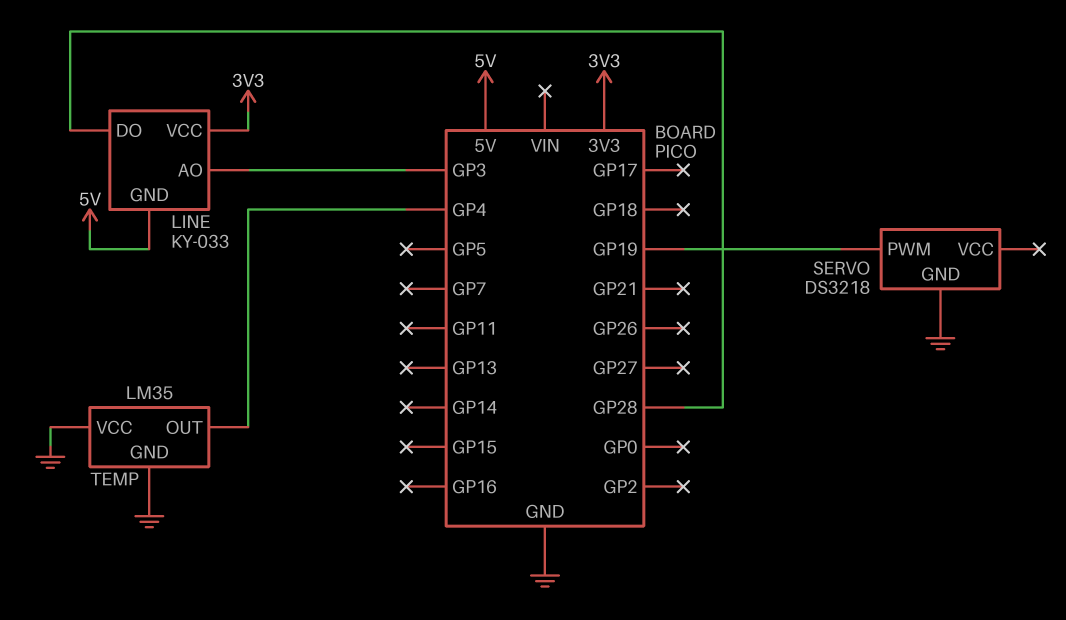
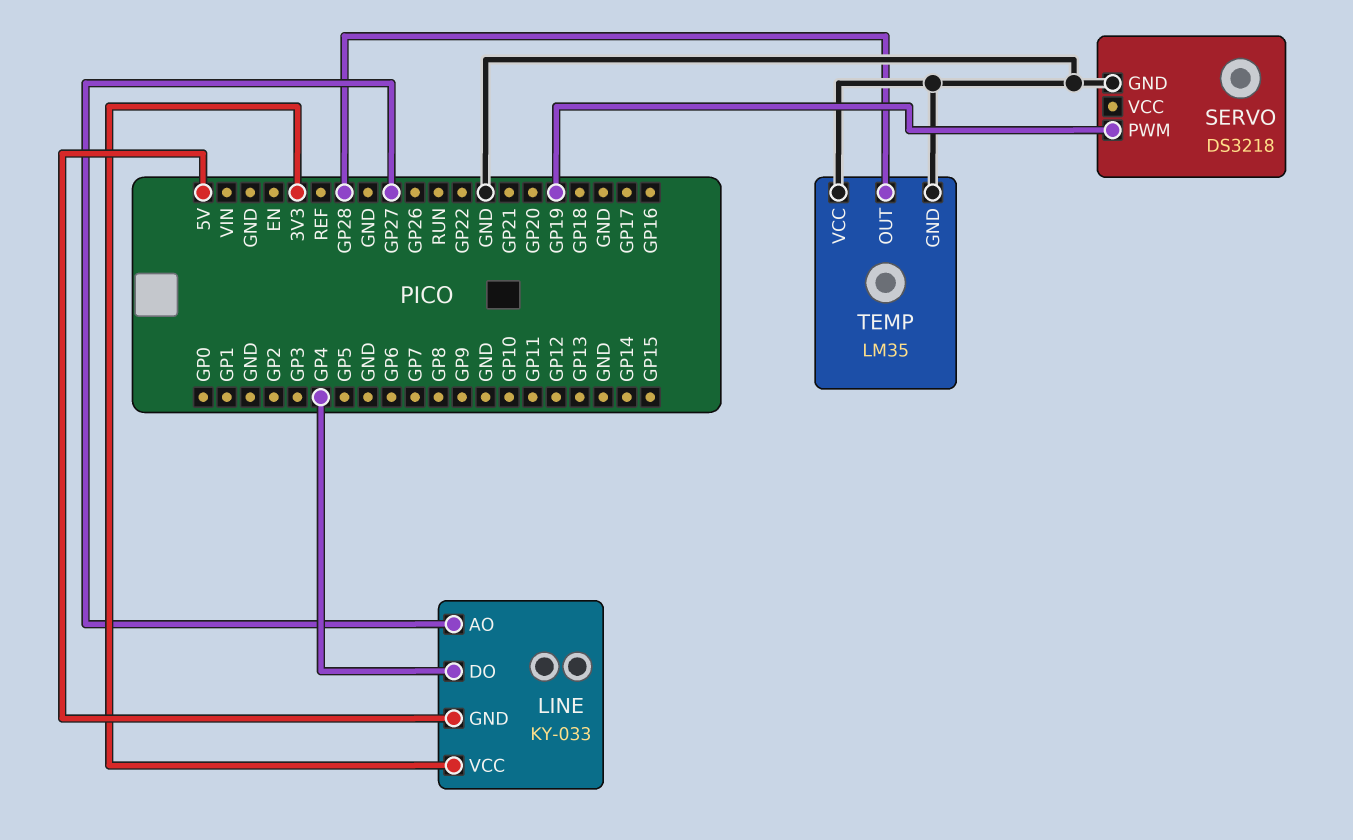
LINE pin AO: GP3 -> GP27
LINE pin DO: GP28 -> GP4
TEMP pin OUT: GP4 -> GP28

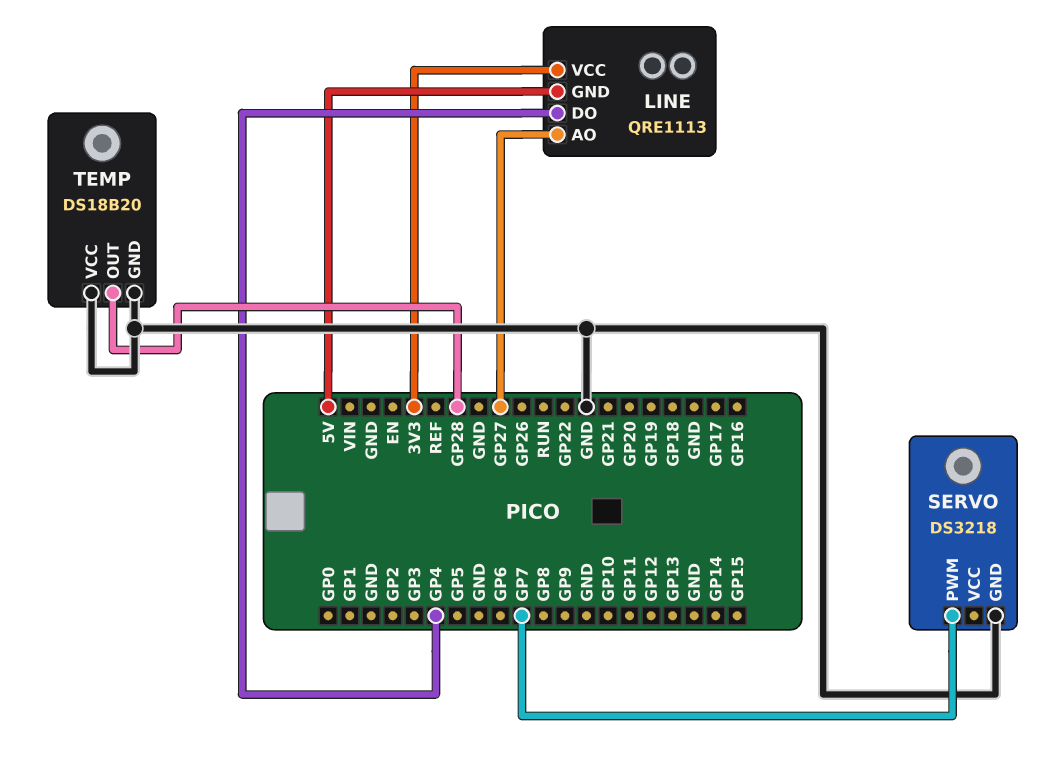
LINE: KY-033 -> QRE1113
SERVO pin PWM: GP19 -> GP7
TEMP: LM35 -> DS18B20

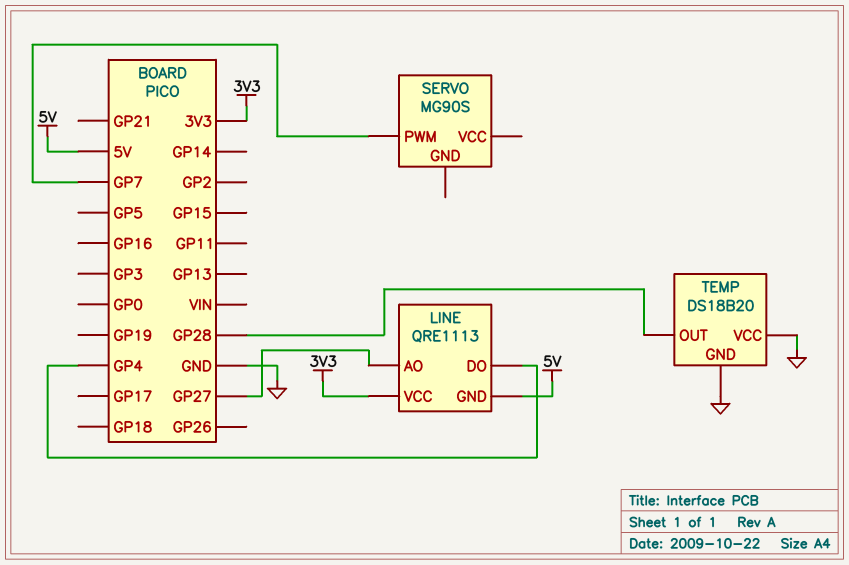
SERVO: DS3218 -> MG90S
SERVO pin GND: GND -> none

